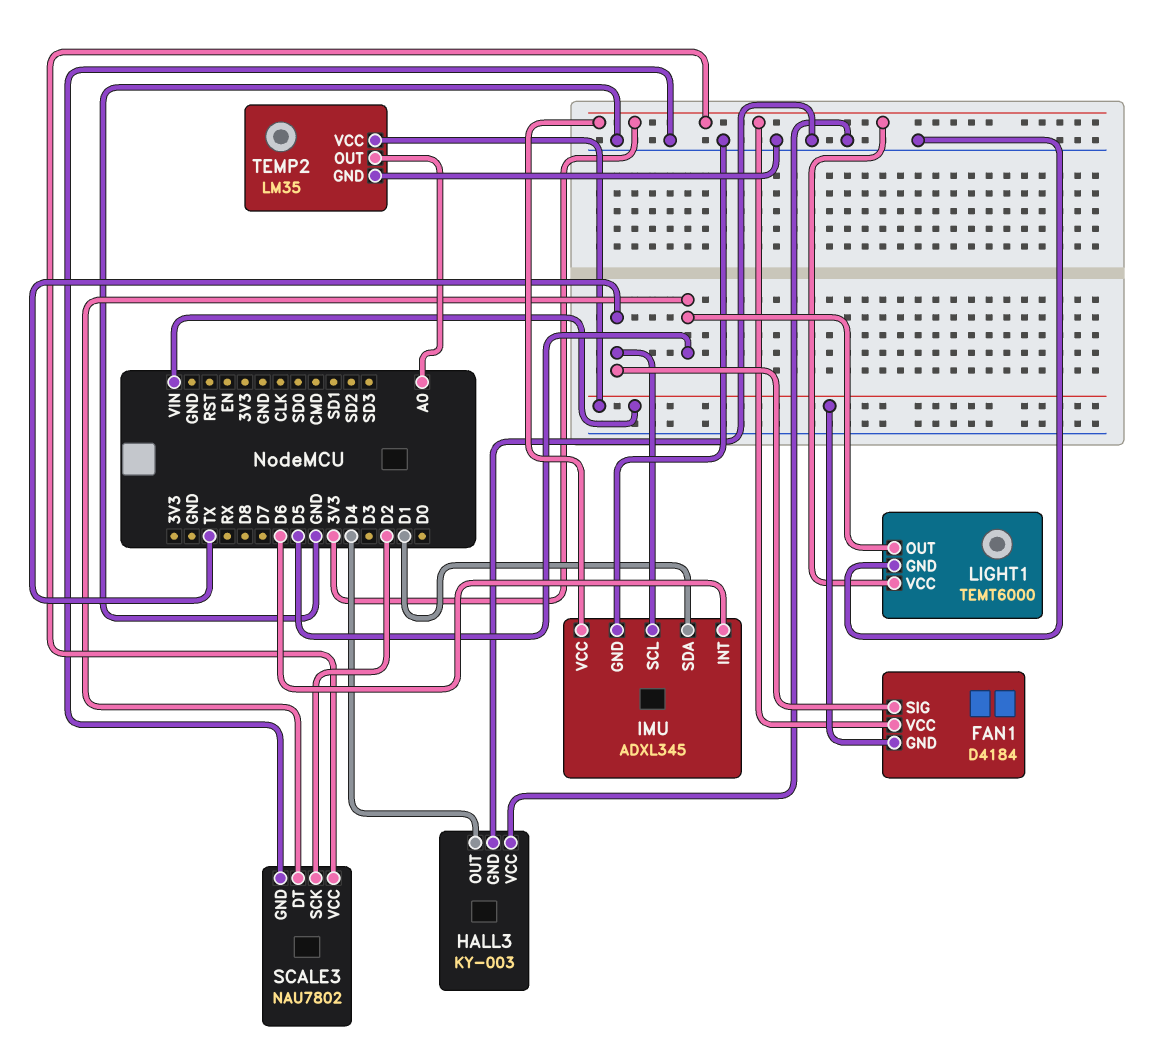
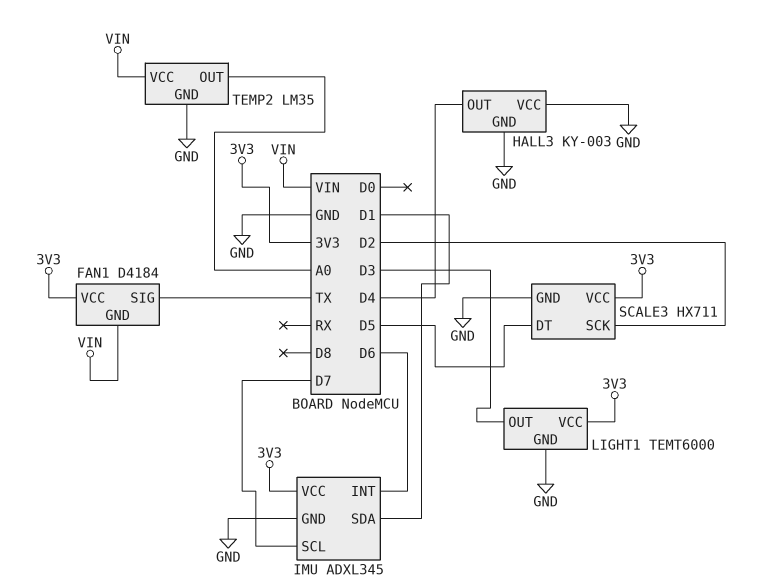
IMU pin SCL: TX -> D7
LIGHT1 pin OUT: D5 -> D3
SCALE3: NAU7802 -> HX711

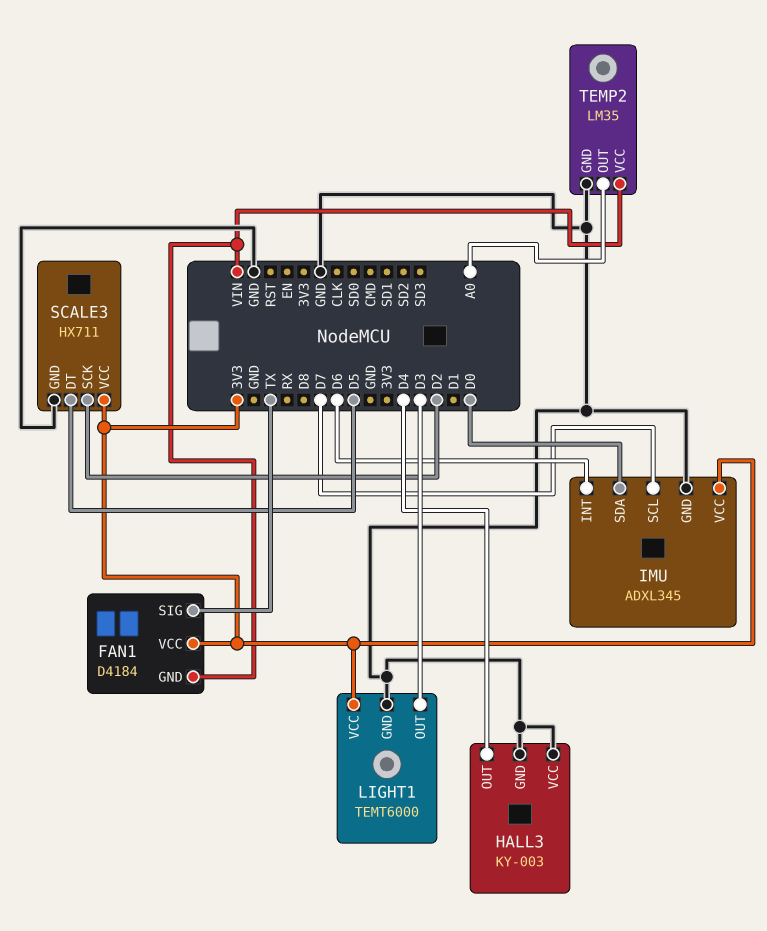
IMU pin SDA: D1 -> D0

